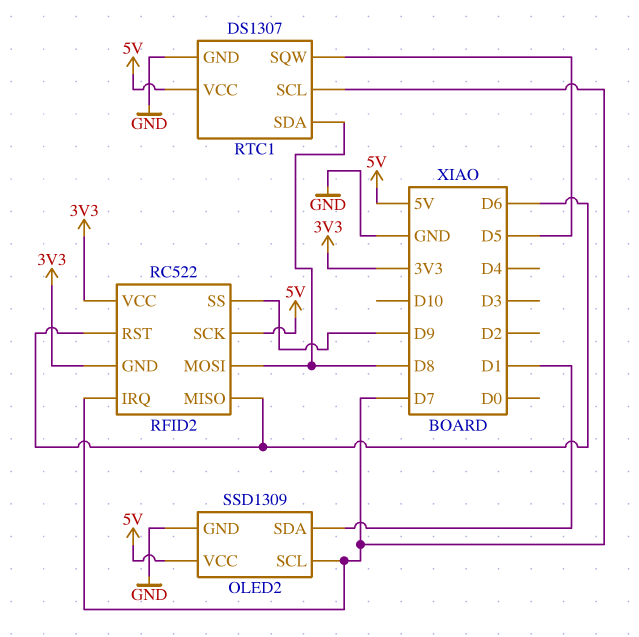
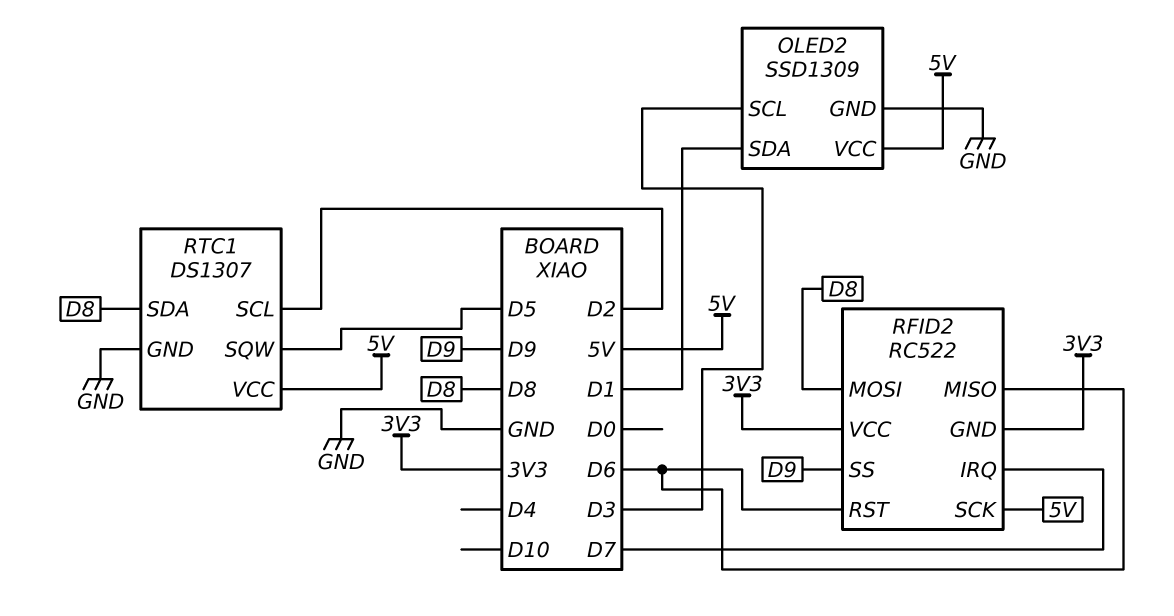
OLED2 pin SCL: D7 -> D3
RTC1 pin SCL: D7 -> D2

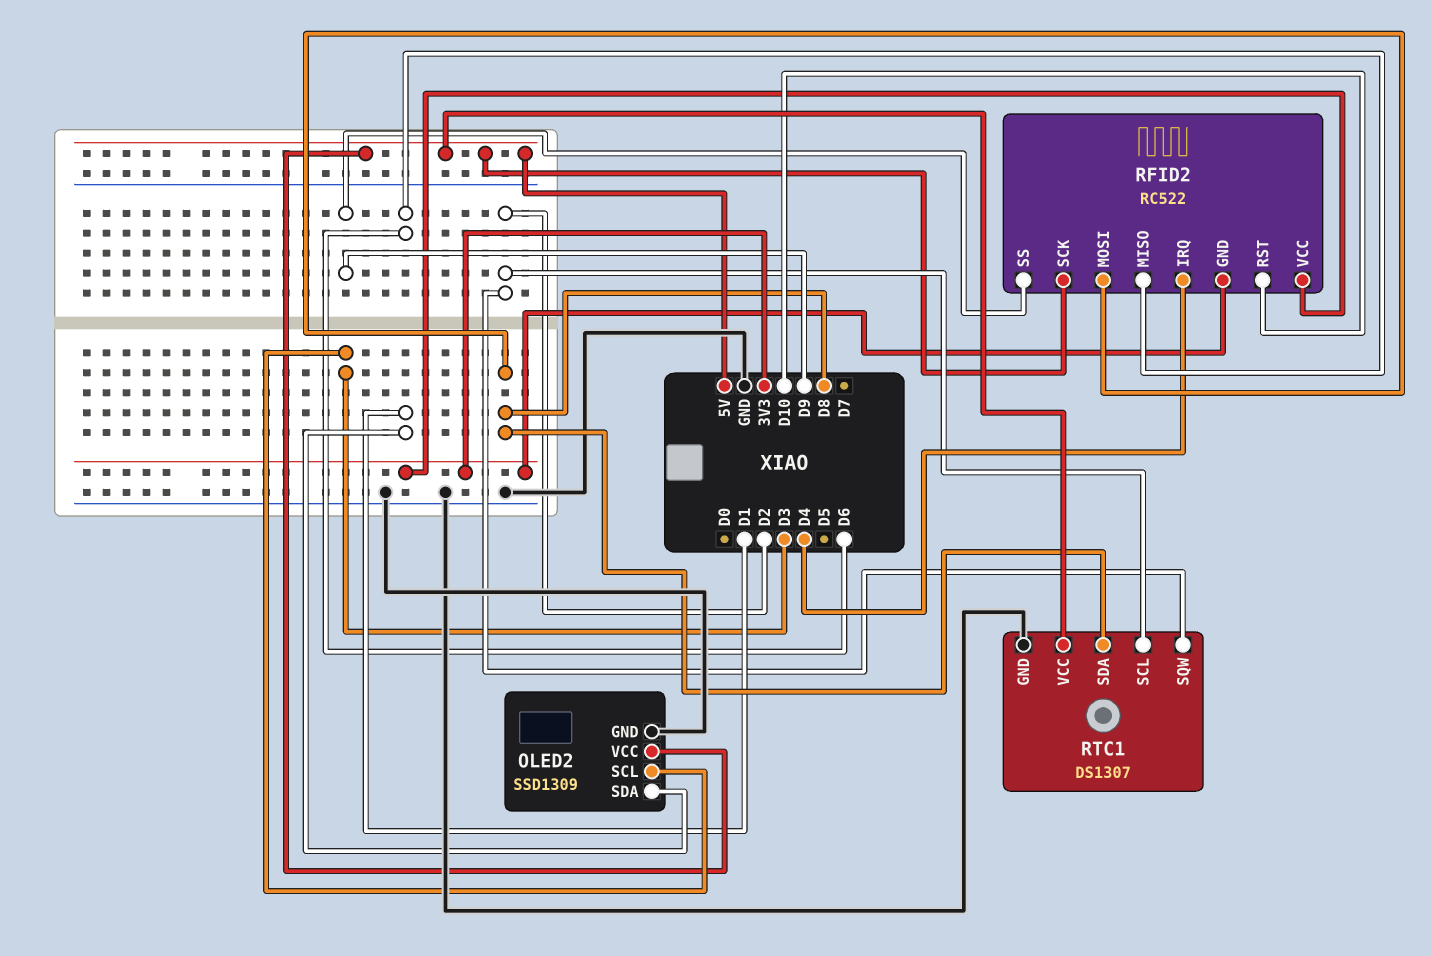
RFID2 pin IRQ: D7 -> D4
RFID2 pin RST: D6 -> D10
RTC1 pin SQW: D5 -> D2

